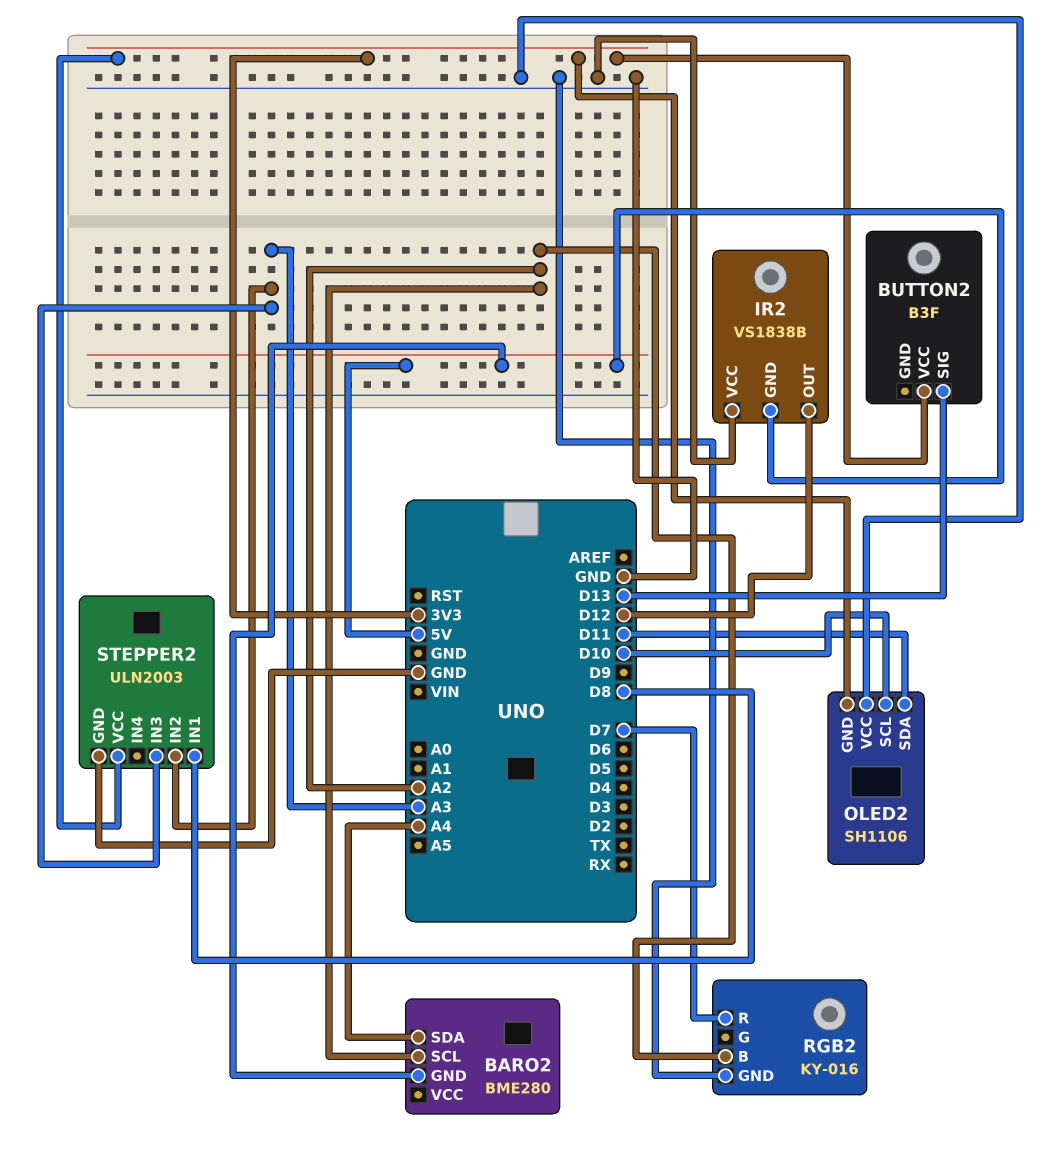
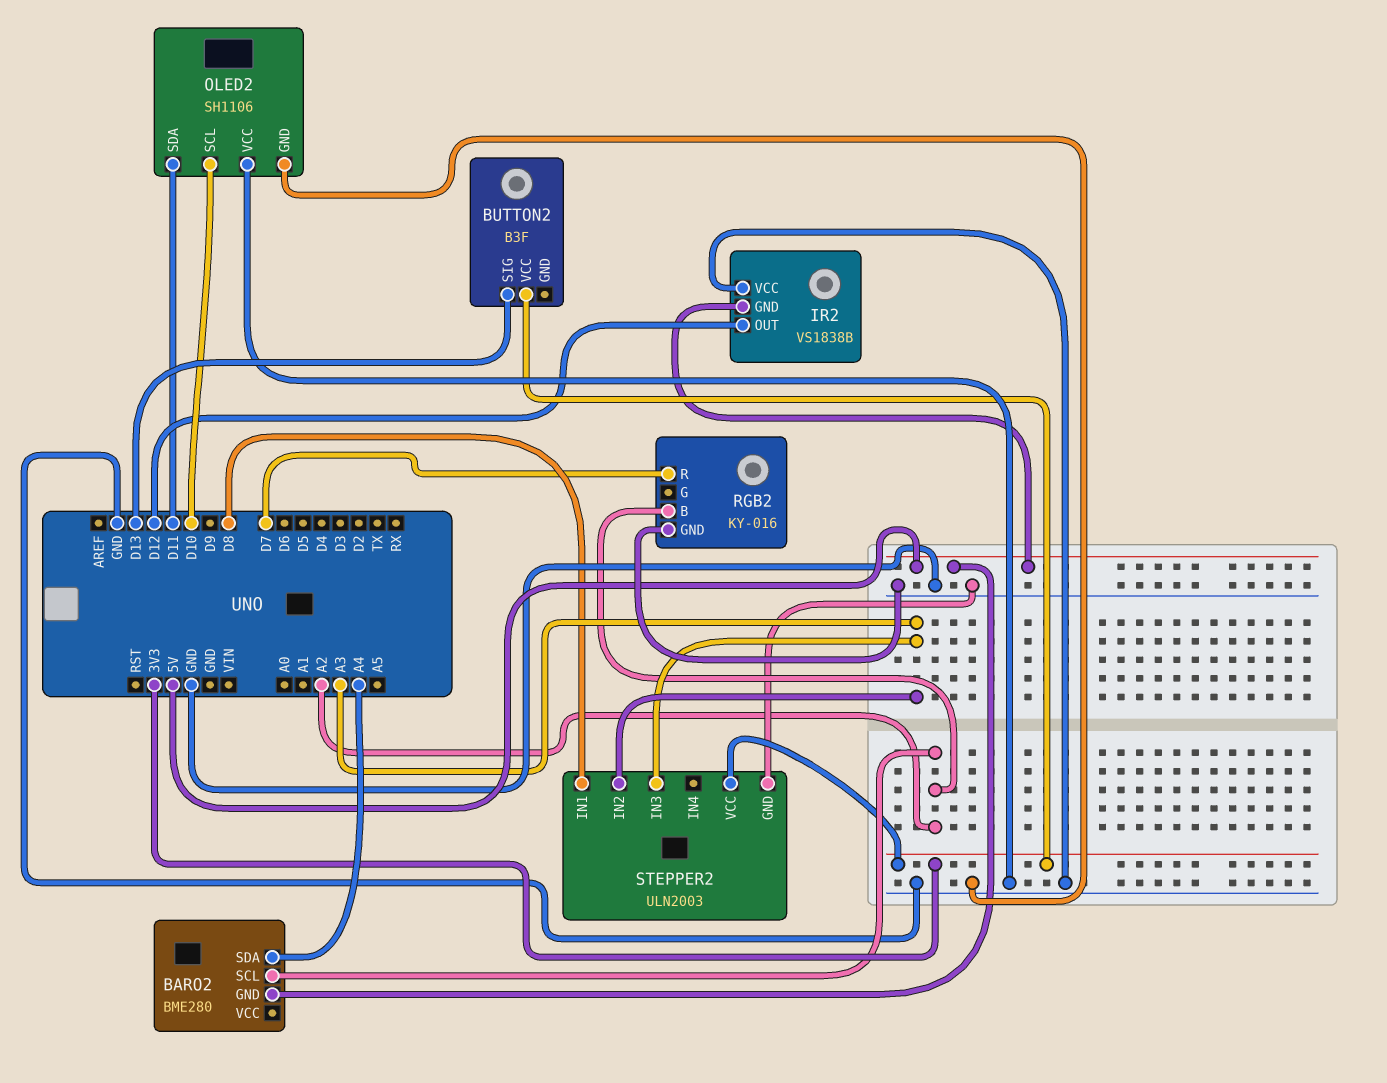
OLED2 pin GND: 3V3 -> GND

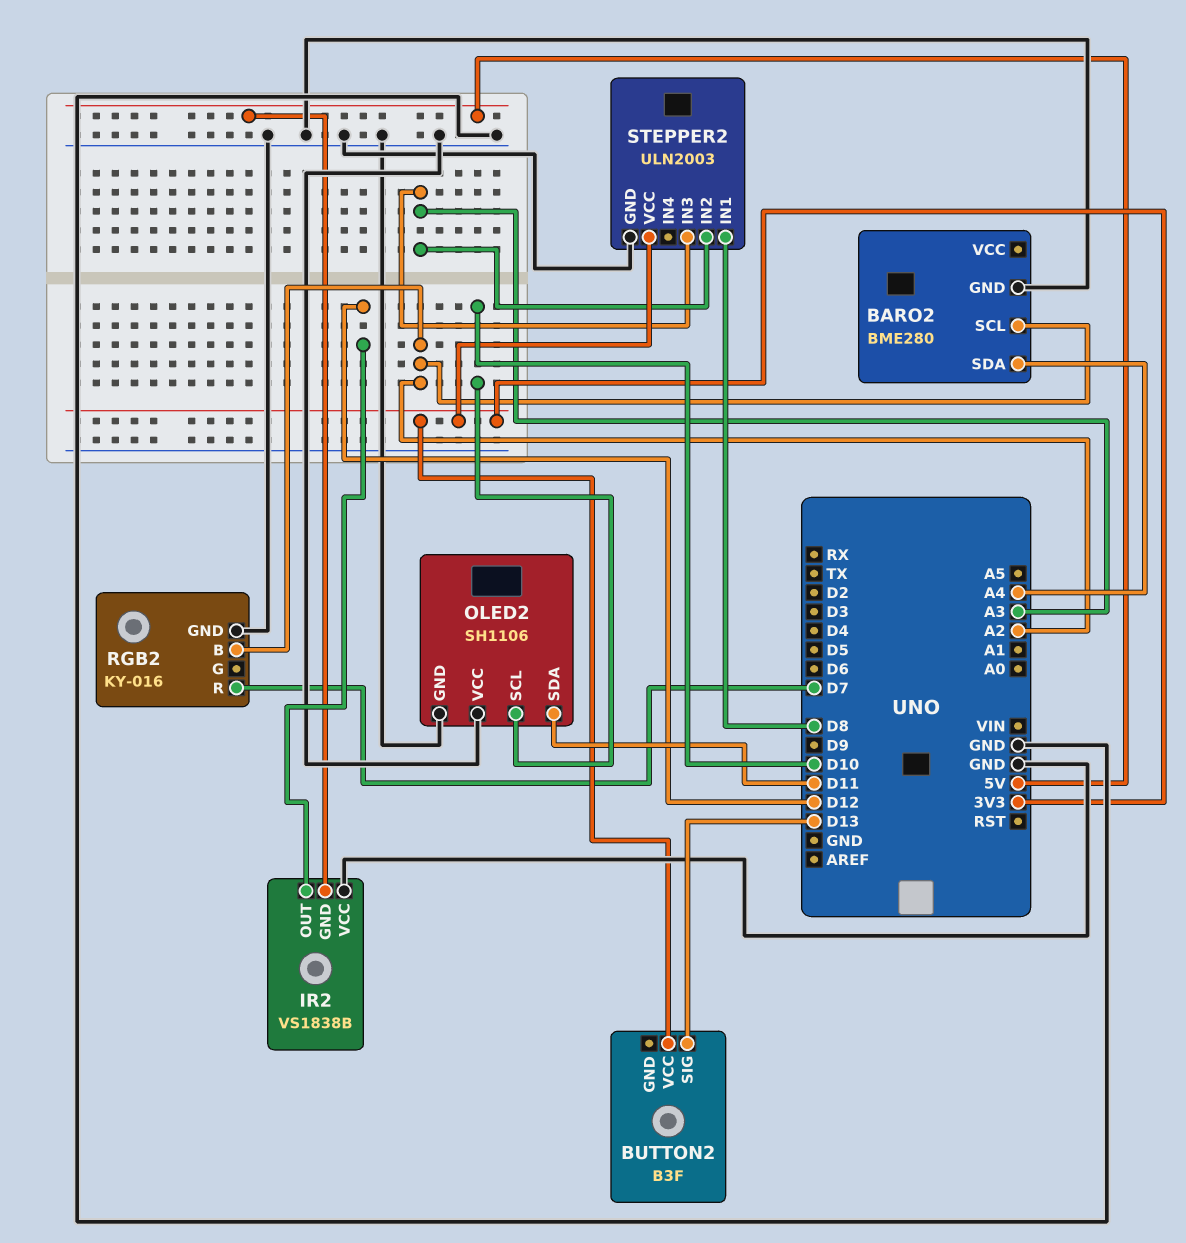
BARO2 pin GND: 5V -> GND

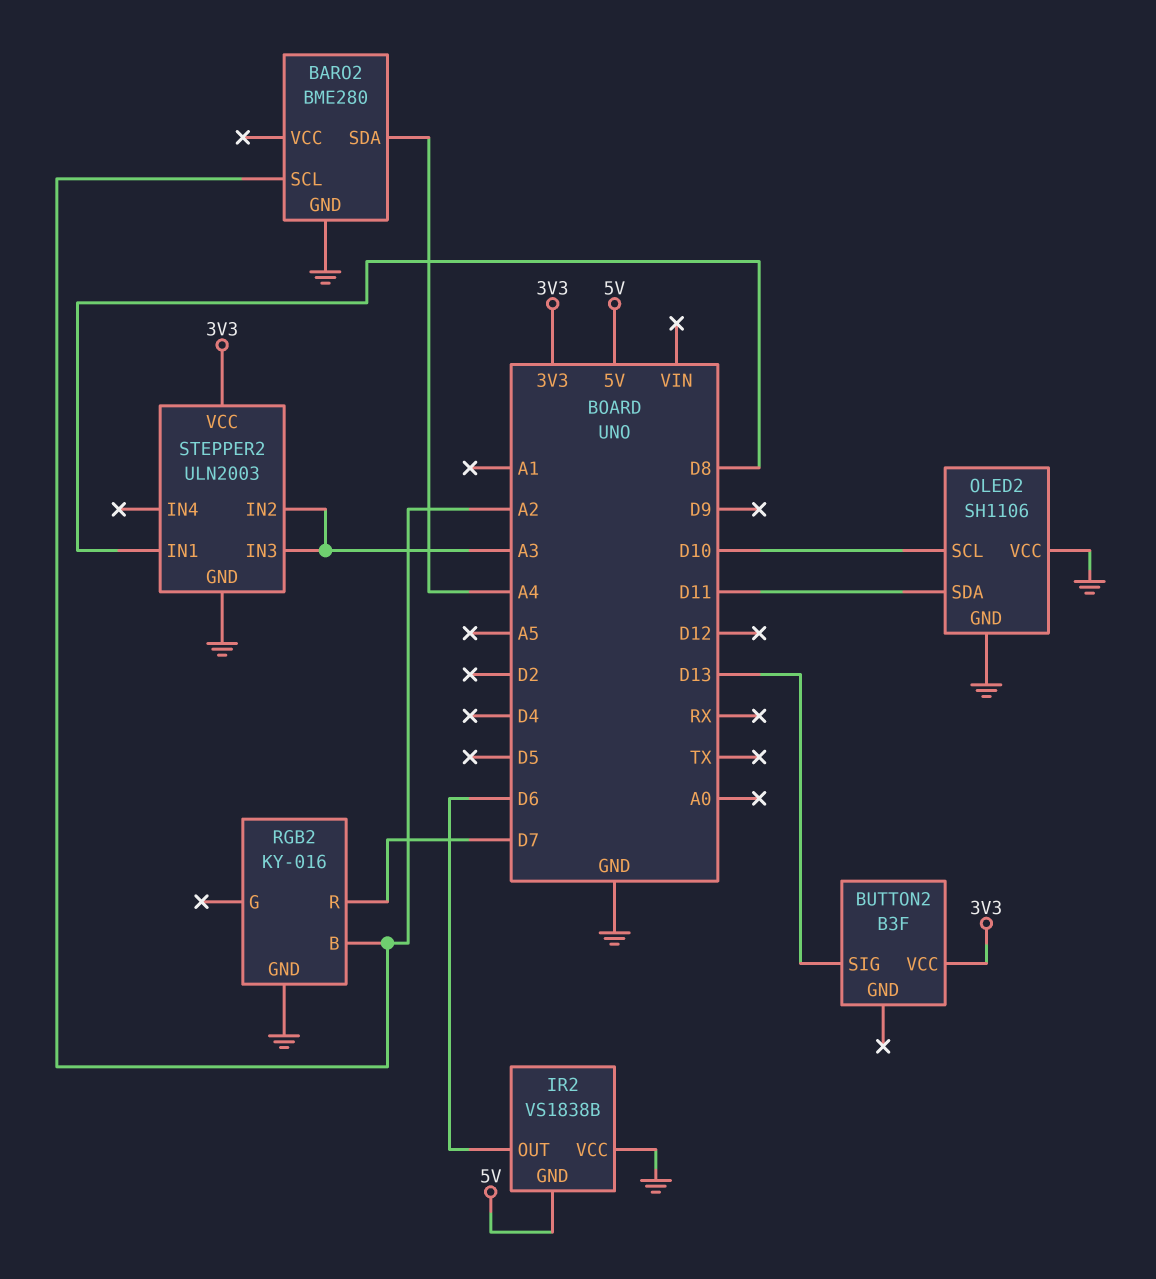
IR2 pin OUT: D12 -> D6

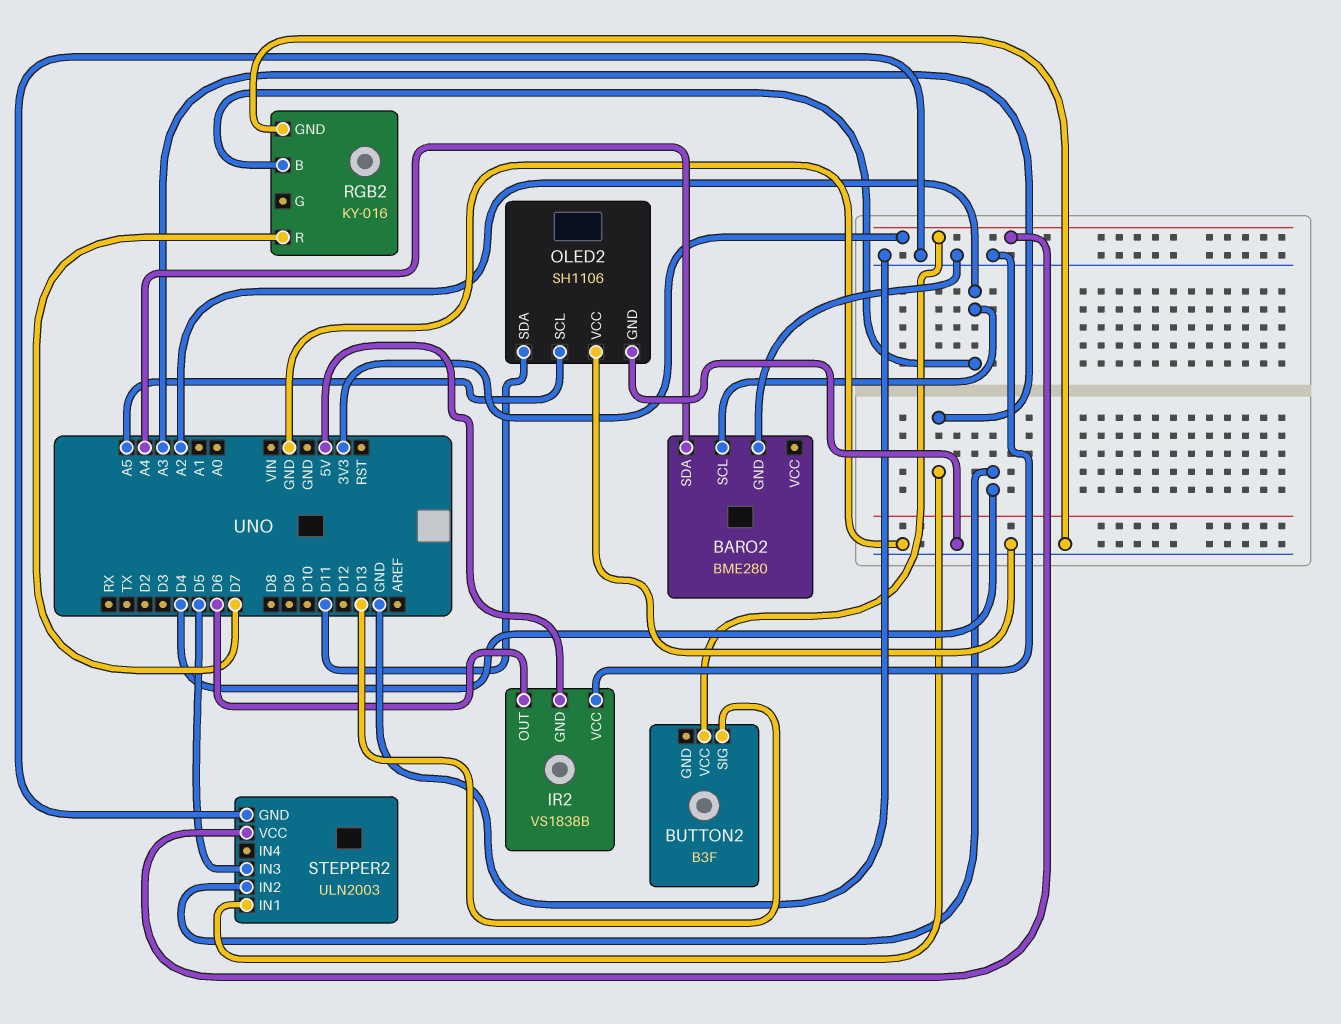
OLED2 pin SCL: D10 -> A5
STEPPER2 pin IN1: D8 -> A3
STEPPER2 pin IN2: A3 -> D4
STEPPER2 pin IN3: A3 -> D5

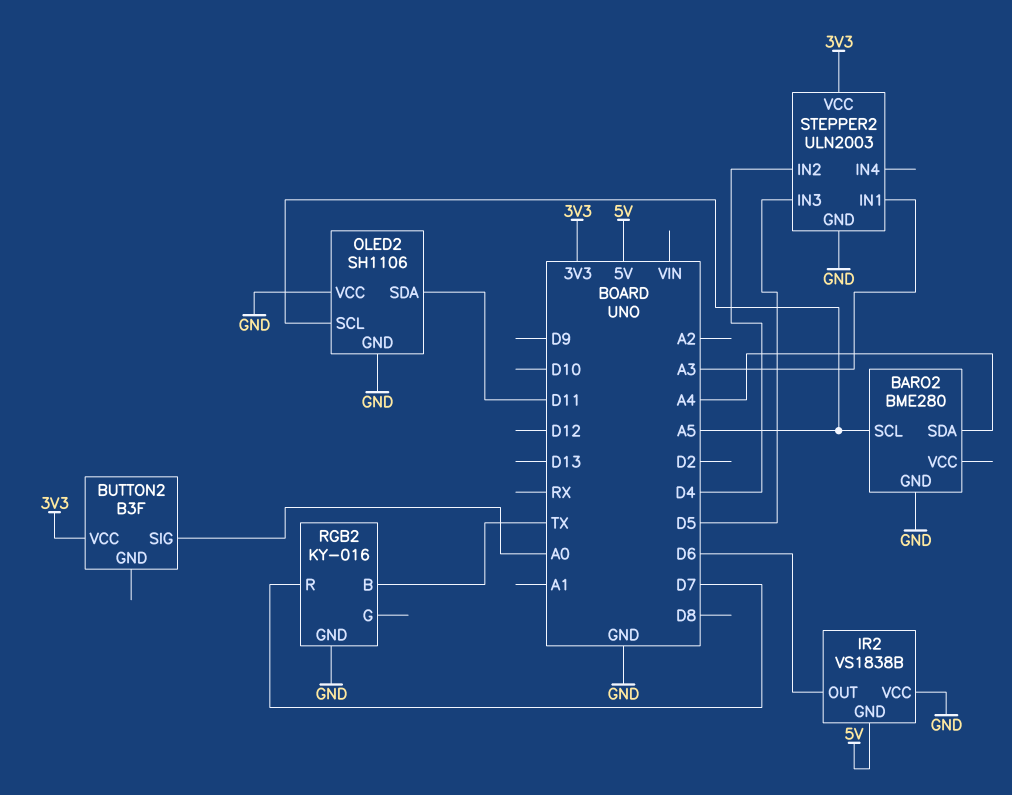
BARO2 pin SCL: A2 -> A5
BUTTON2 pin SIG: D13 -> A0
RGB2 pin B: A2 -> TX

